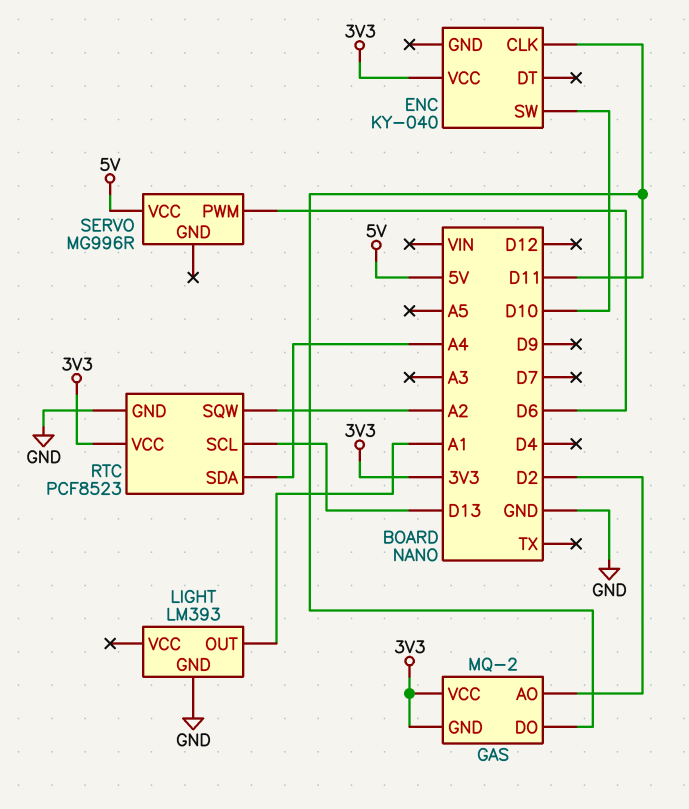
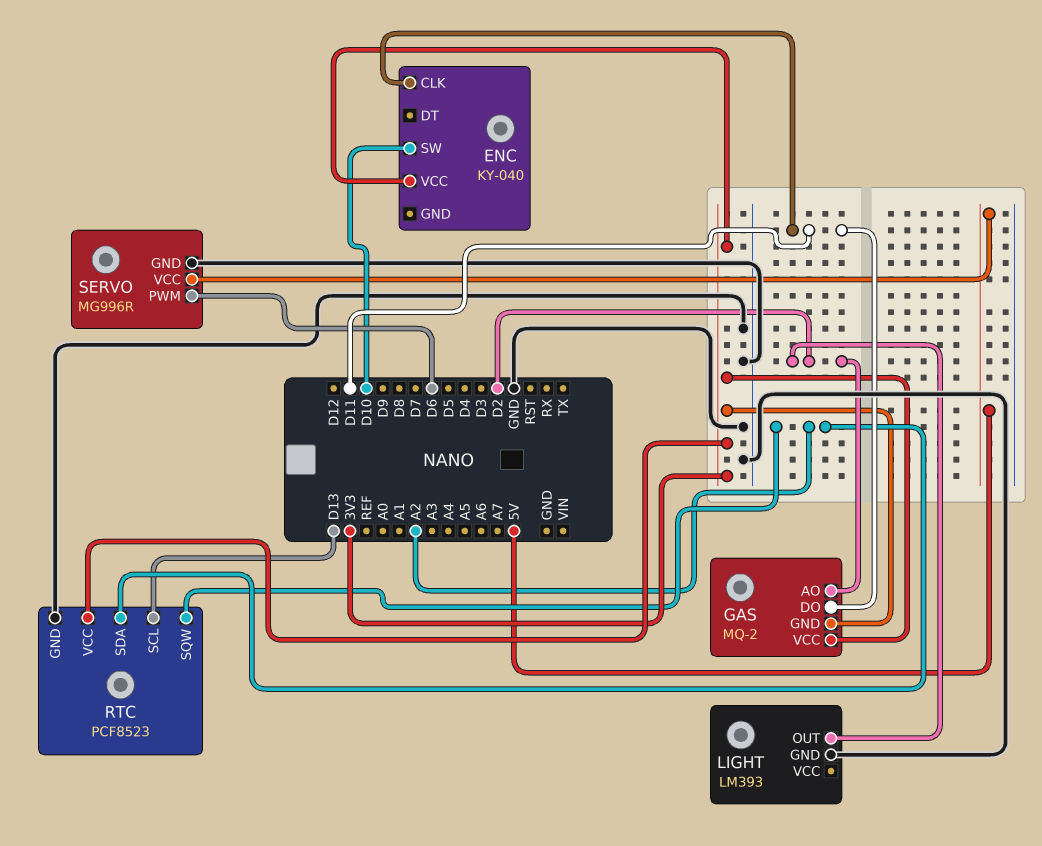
LIGHT pin OUT: A1 -> D2
RTC pin SDA: A4 -> A2
SERVO pin GND: none -> GND

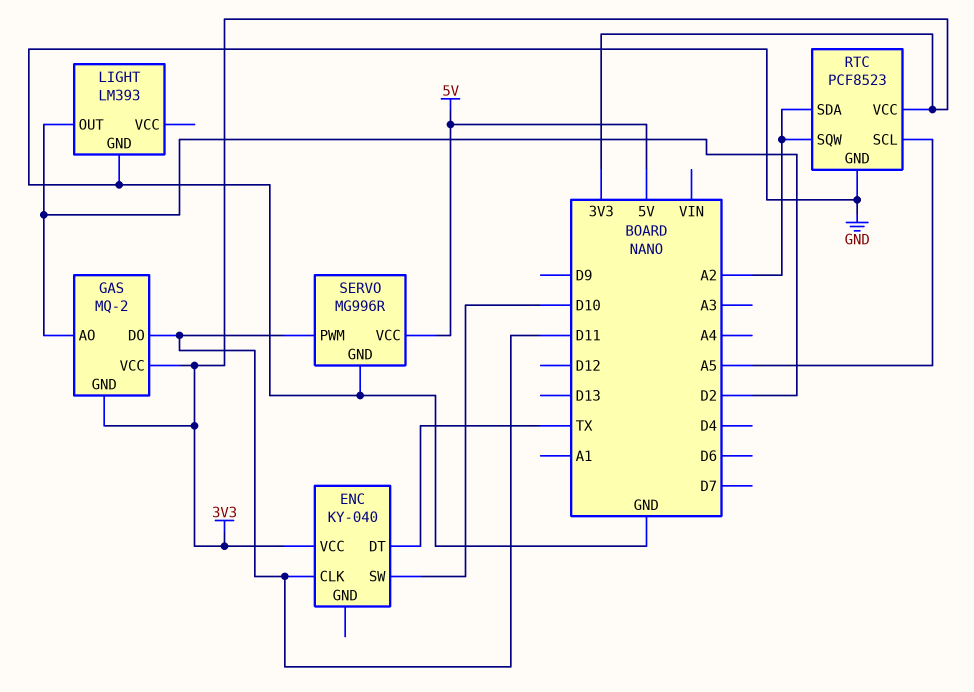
ENC pin DT: none -> TX
RTC pin SCL: D13 -> A5
SERVO pin PWM: D6 -> D11

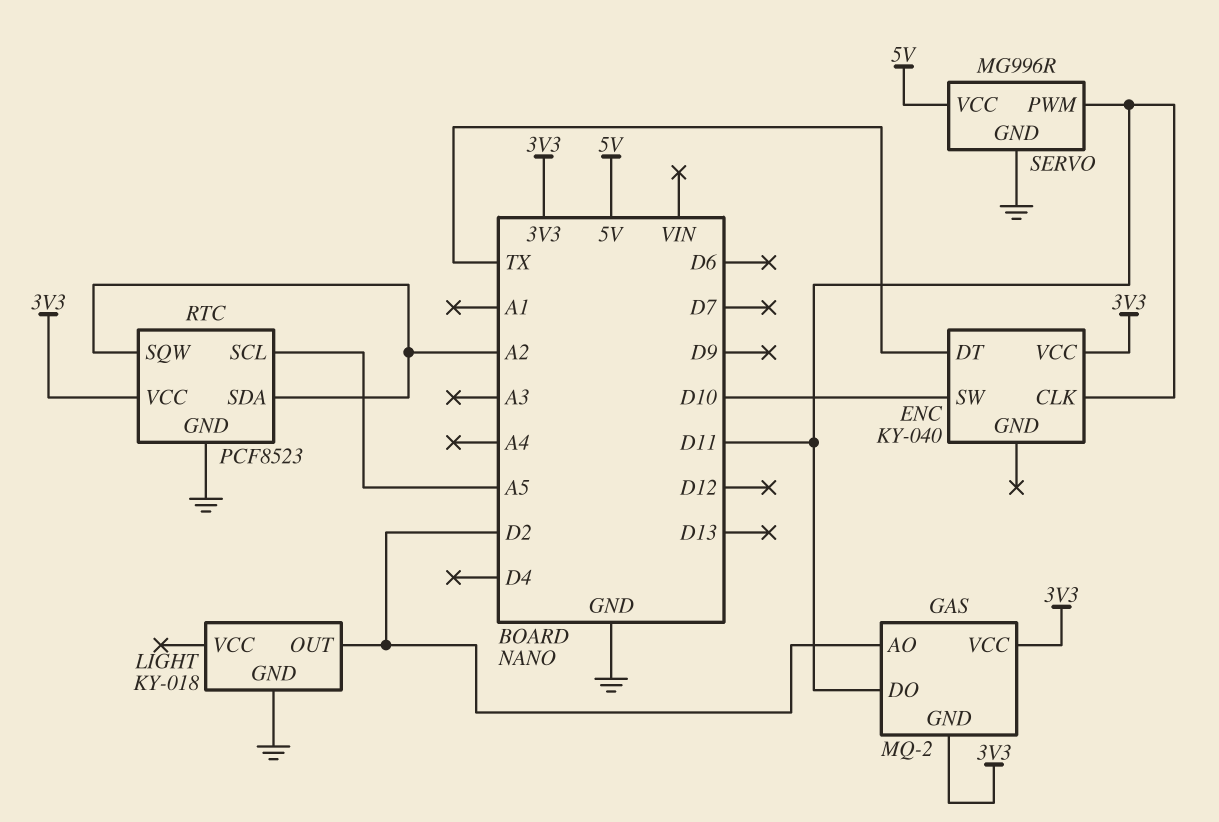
LIGHT: LM393 -> KY-018

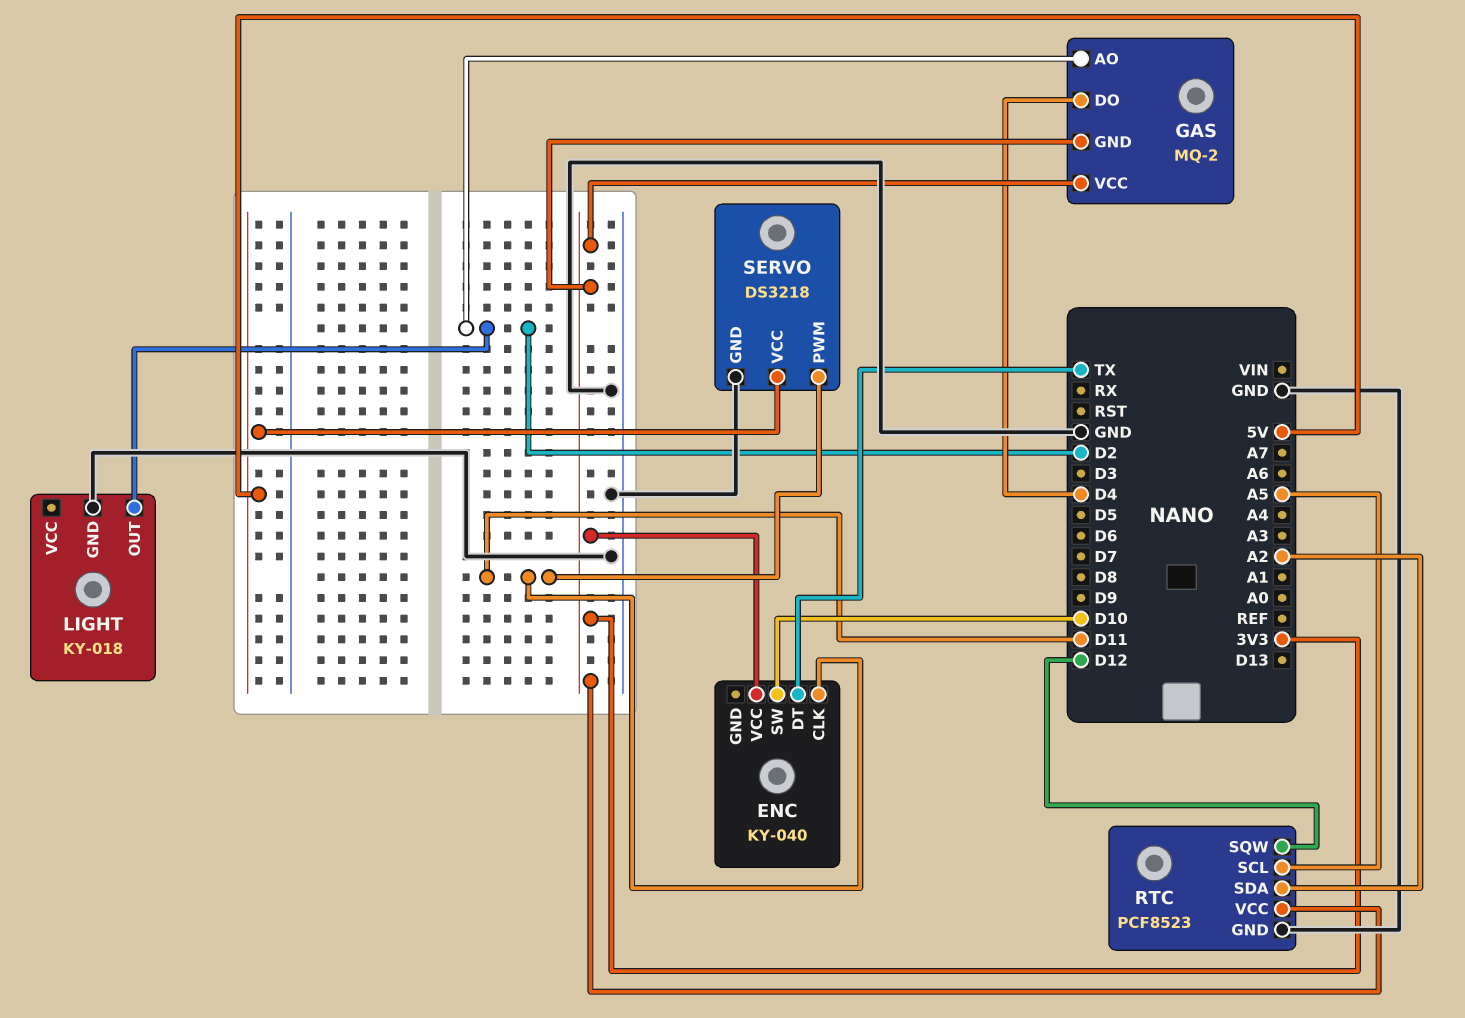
GAS pin DO: D11 -> D4
RTC pin SQW: A2 -> D12
SERVO: MG996R -> DS3218

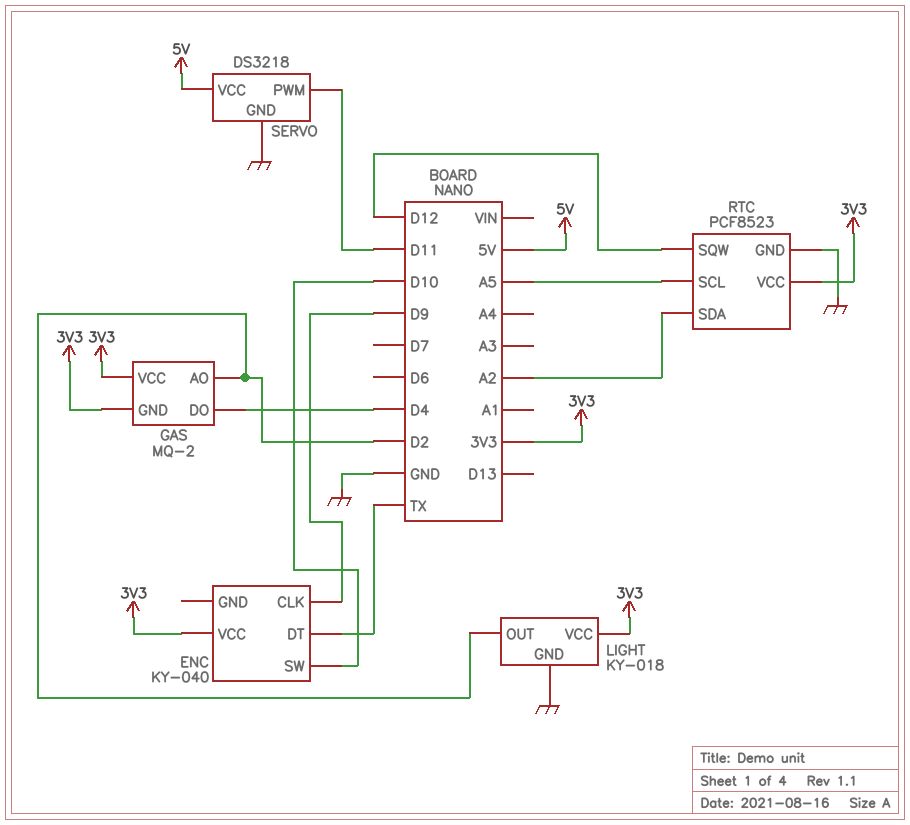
ENC pin CLK: D11 -> D9
LIGHT pin VCC: none -> 3V3

